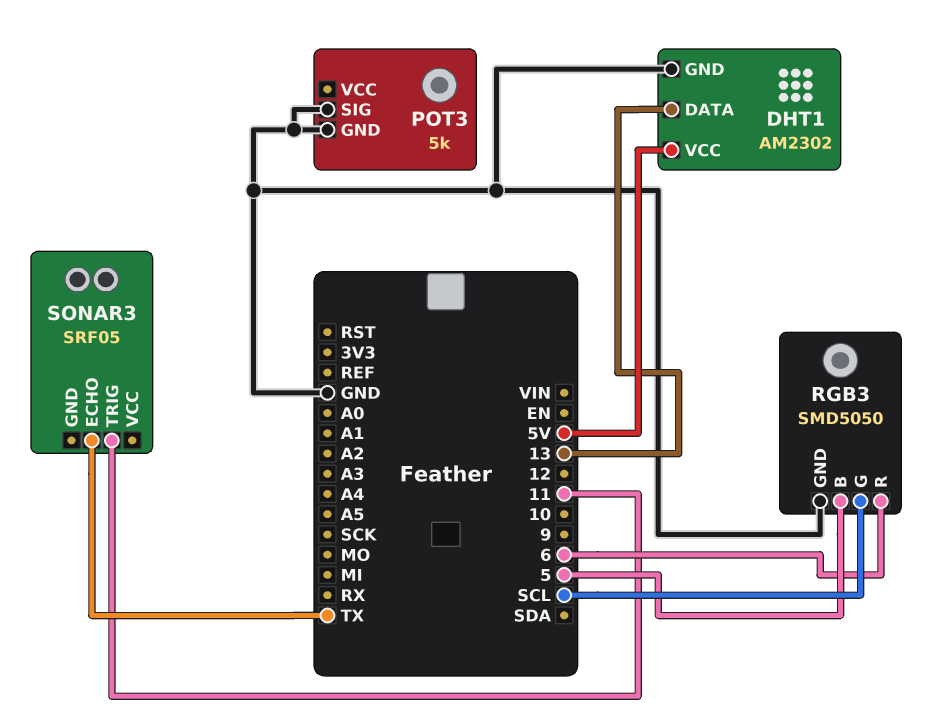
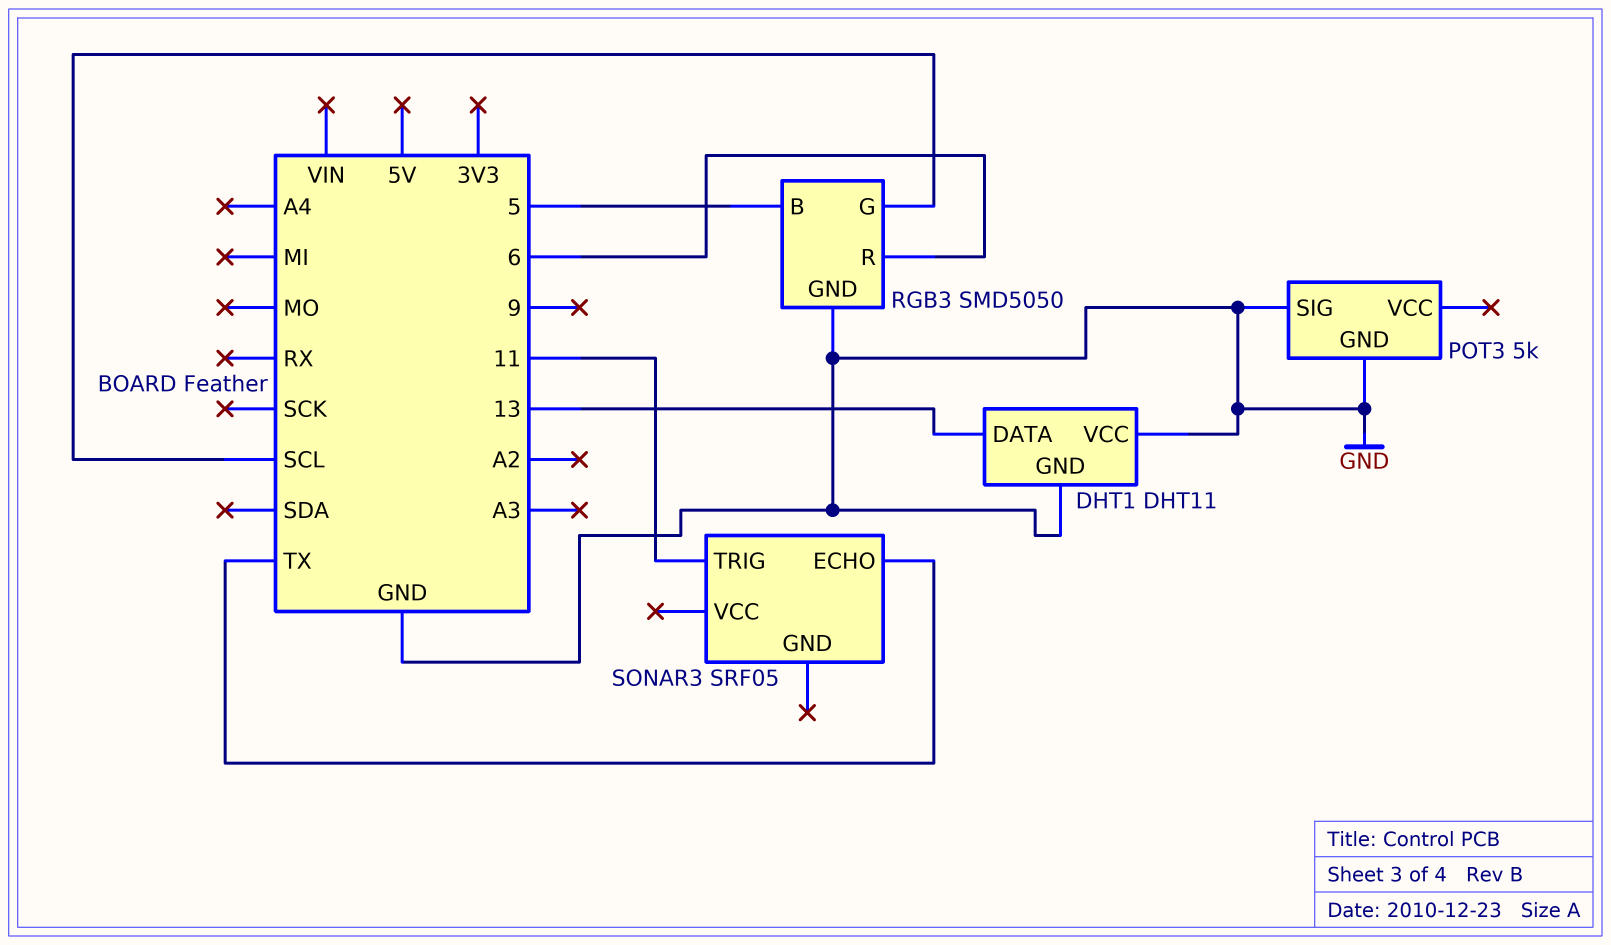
DHT1: AM2302 -> DHT11
DHT1 pin VCC: 5V -> GND

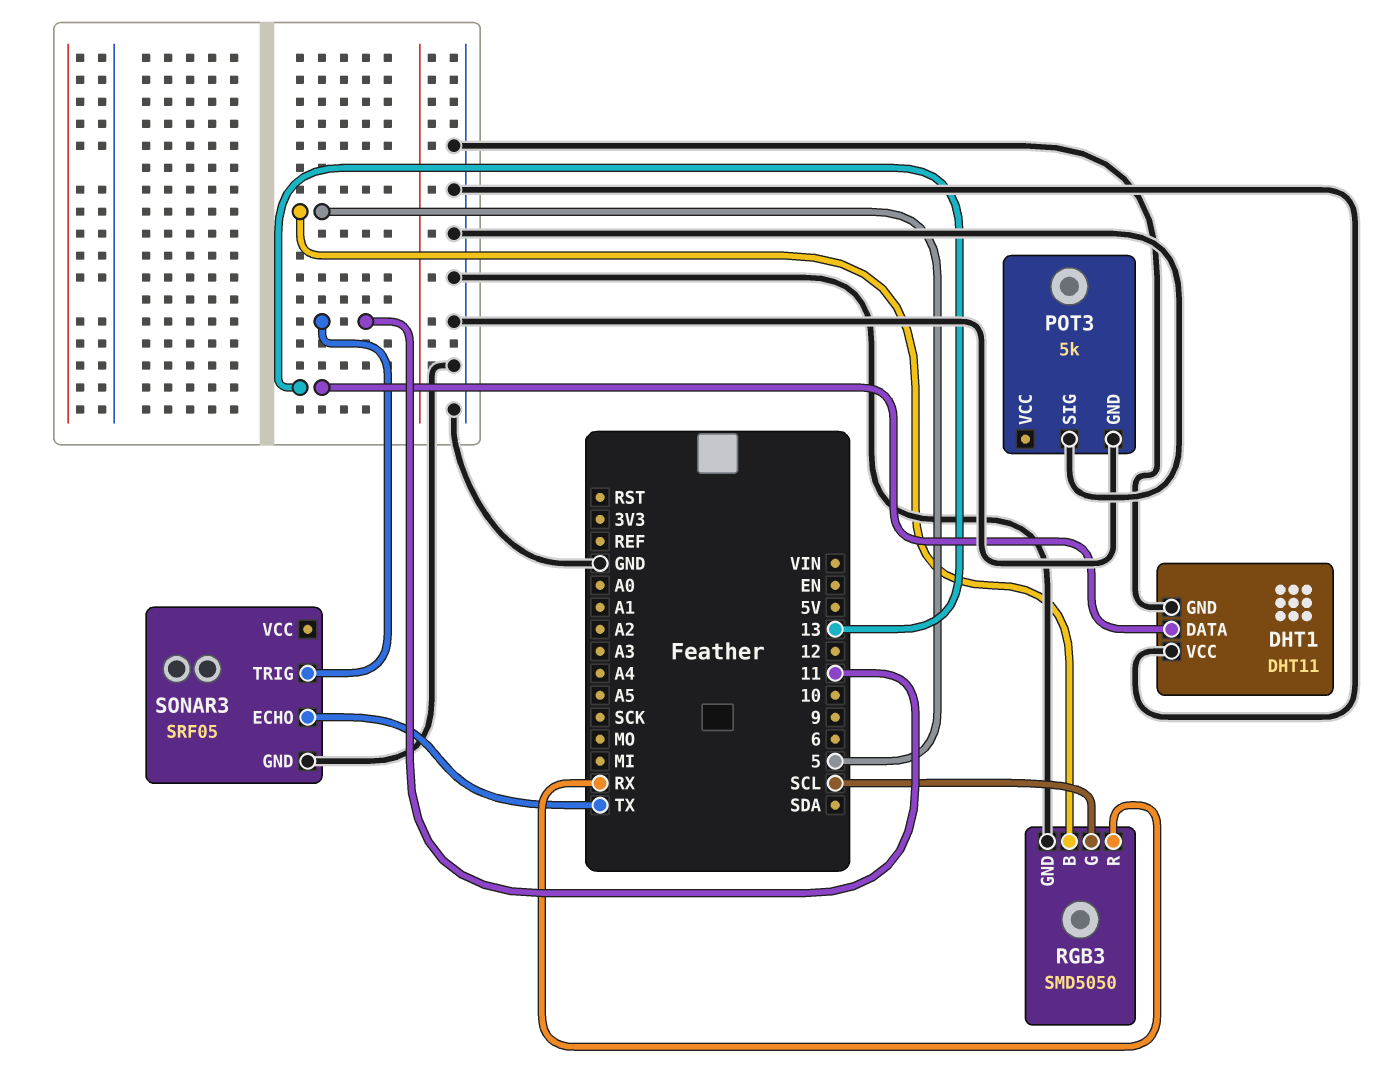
RGB3 pin R: 6 -> RX
SONAR3 pin GND: none -> GND

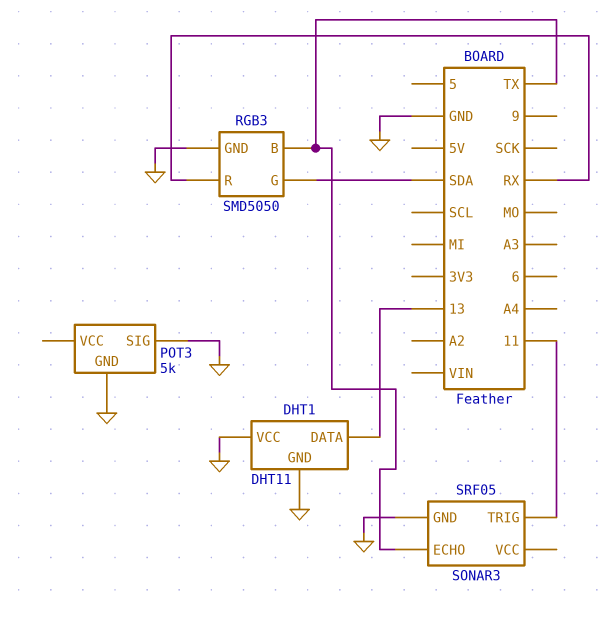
RGB3 pin B: 5 -> TX
RGB3 pin G: SCL -> SDA

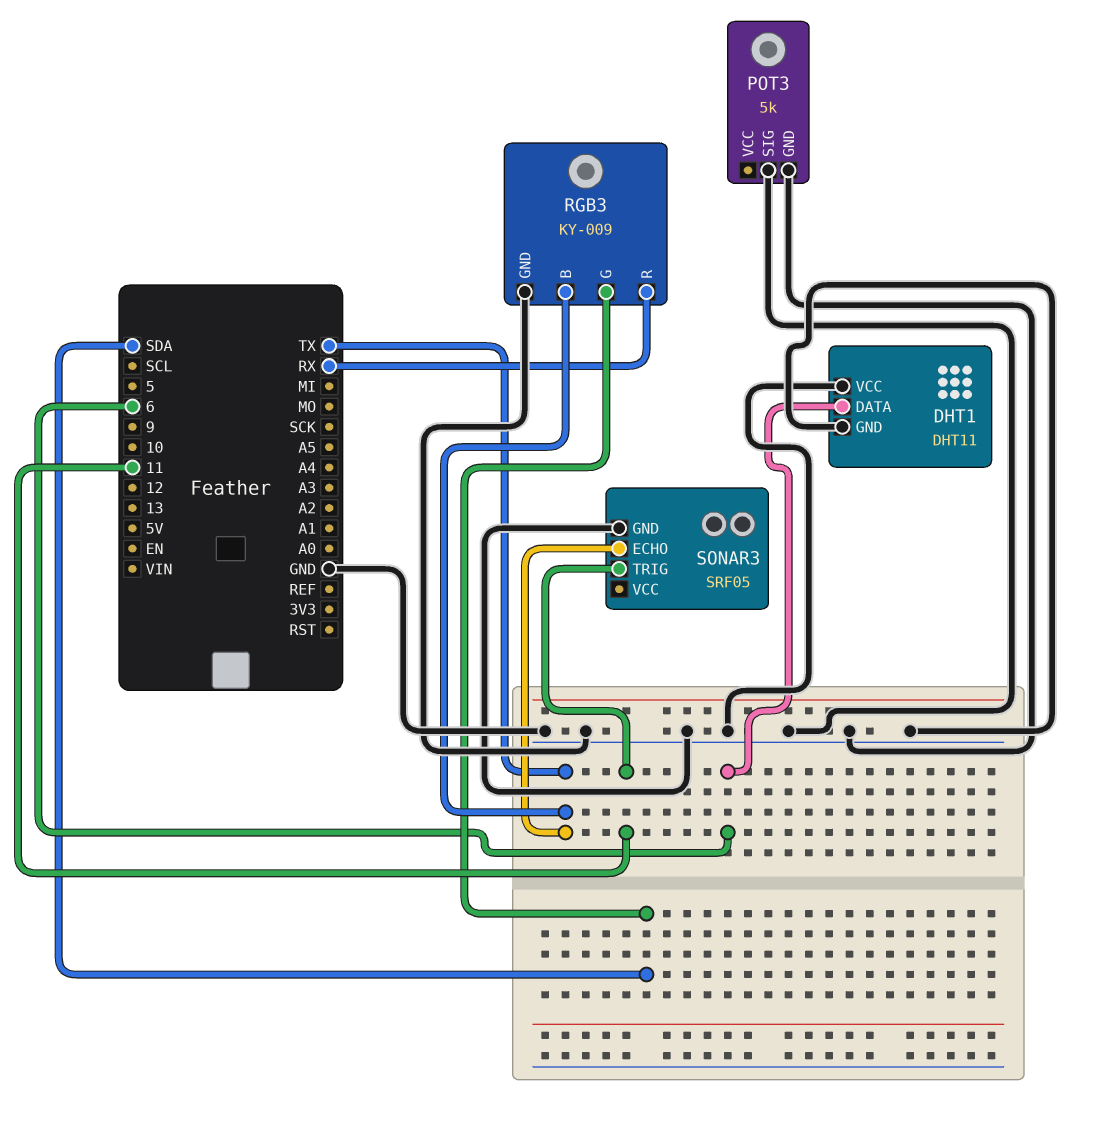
DHT1 pin DATA: 13 -> 6
RGB3: SMD5050 -> KY-009

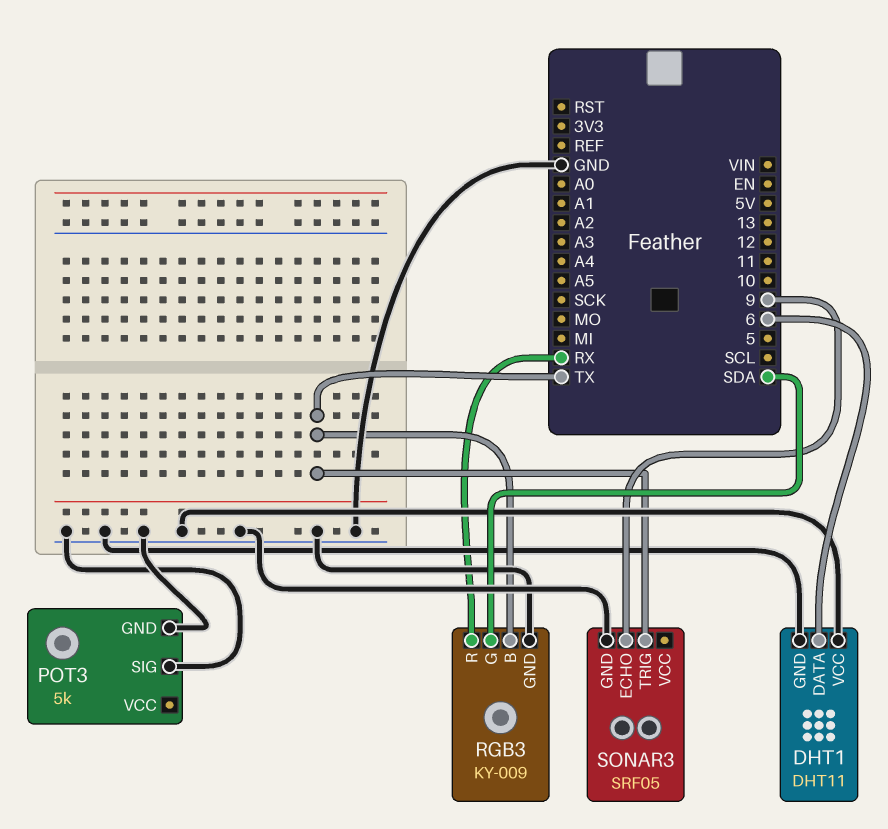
SONAR3 pin ECHO: TX -> 9
SONAR3 pin TRIG: 11 -> TX

